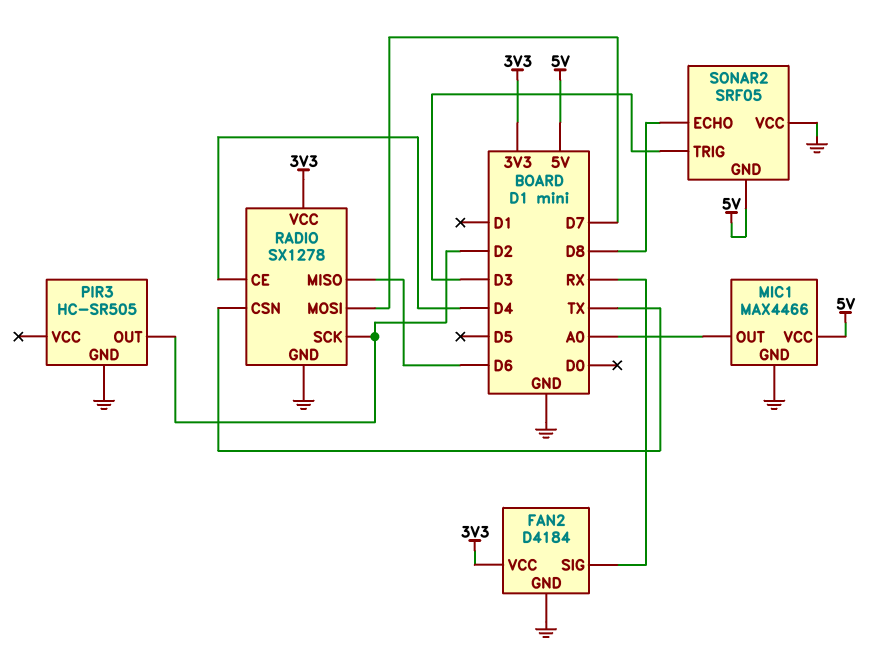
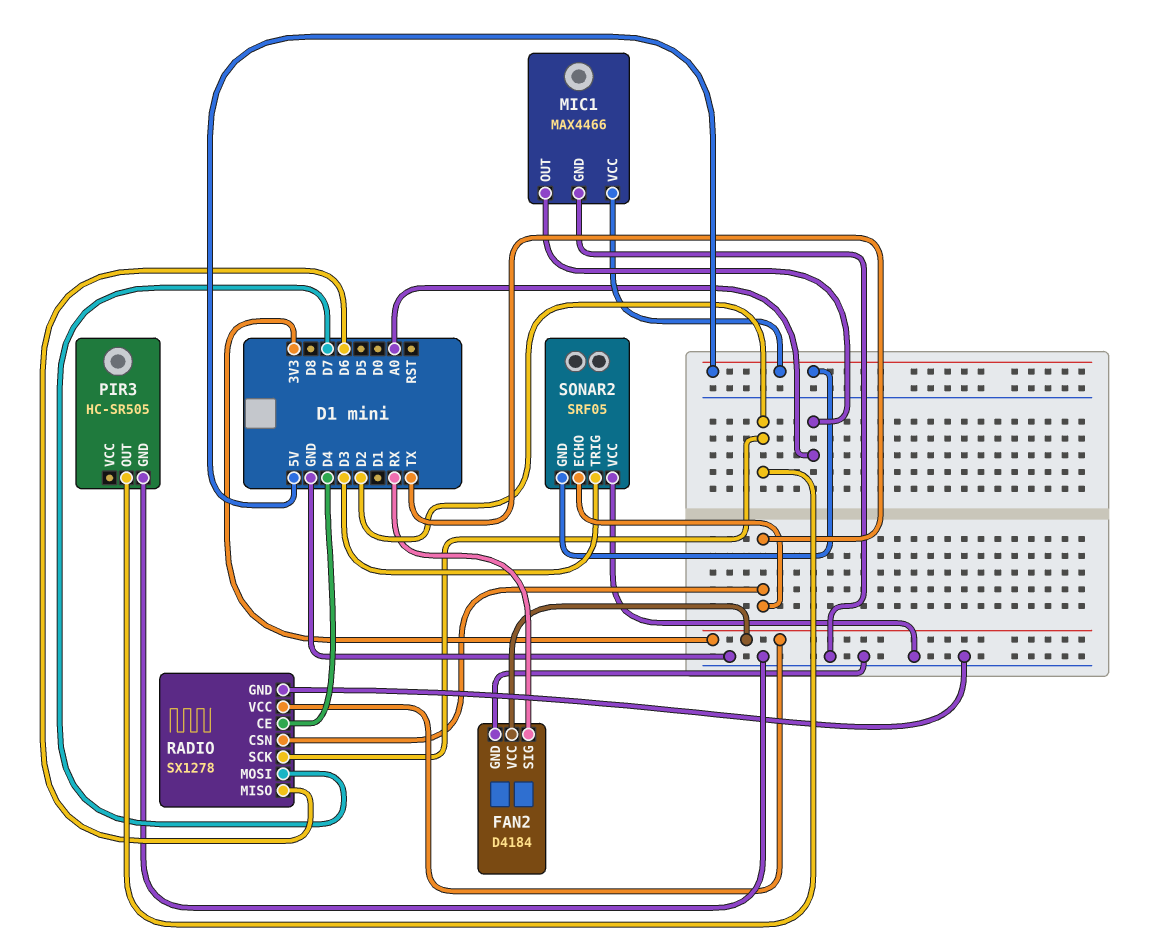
SONAR2 pin ECHO: D8 -> TX

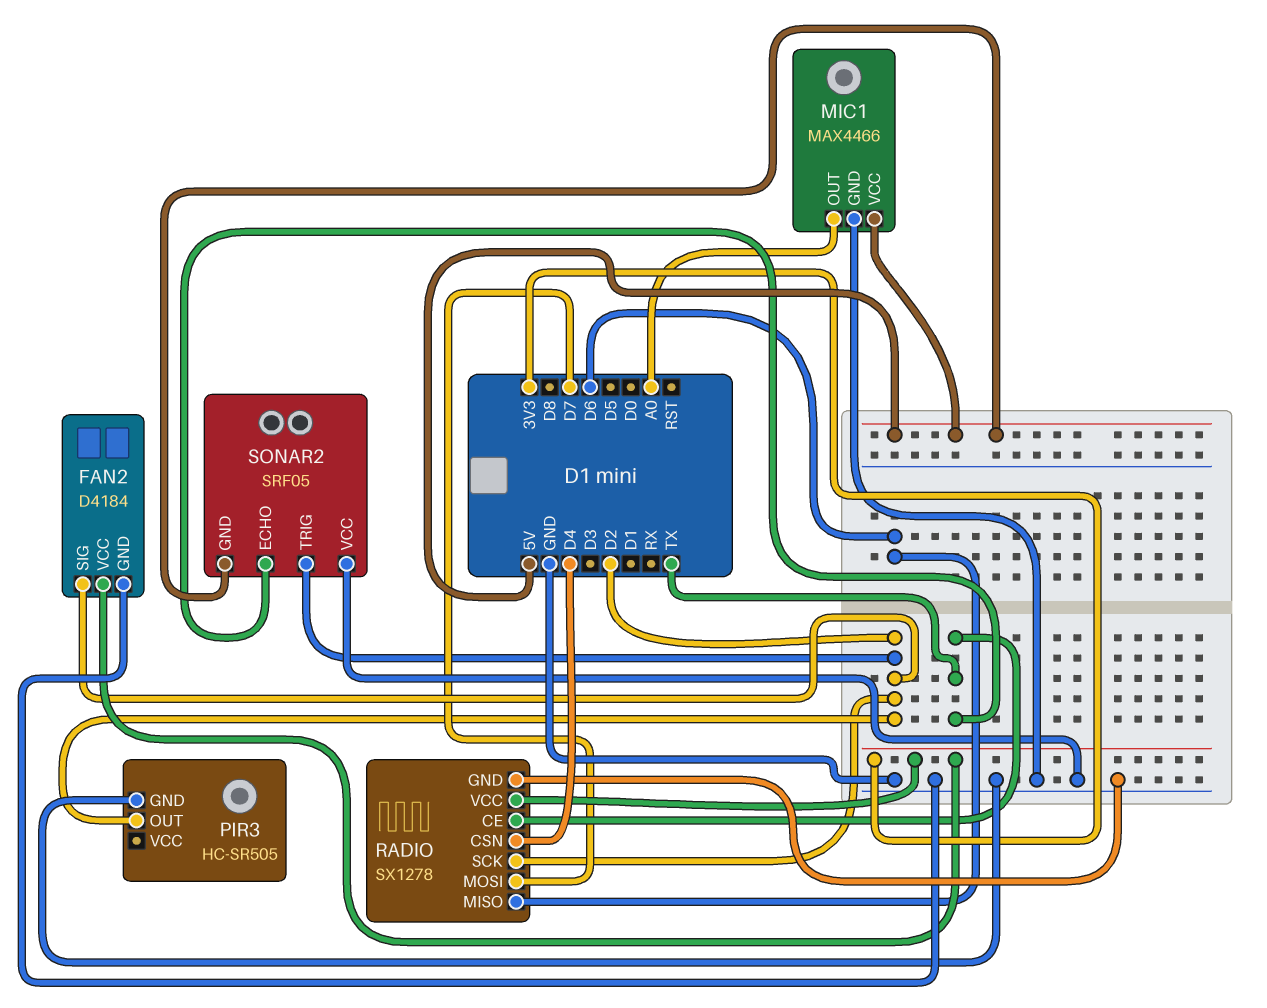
FAN2 pin SIG: RX -> D2
RADIO pin CE: D4 -> TX
RADIO pin CSN: TX -> D4
SONAR2 pin TRIG: D3 -> D2

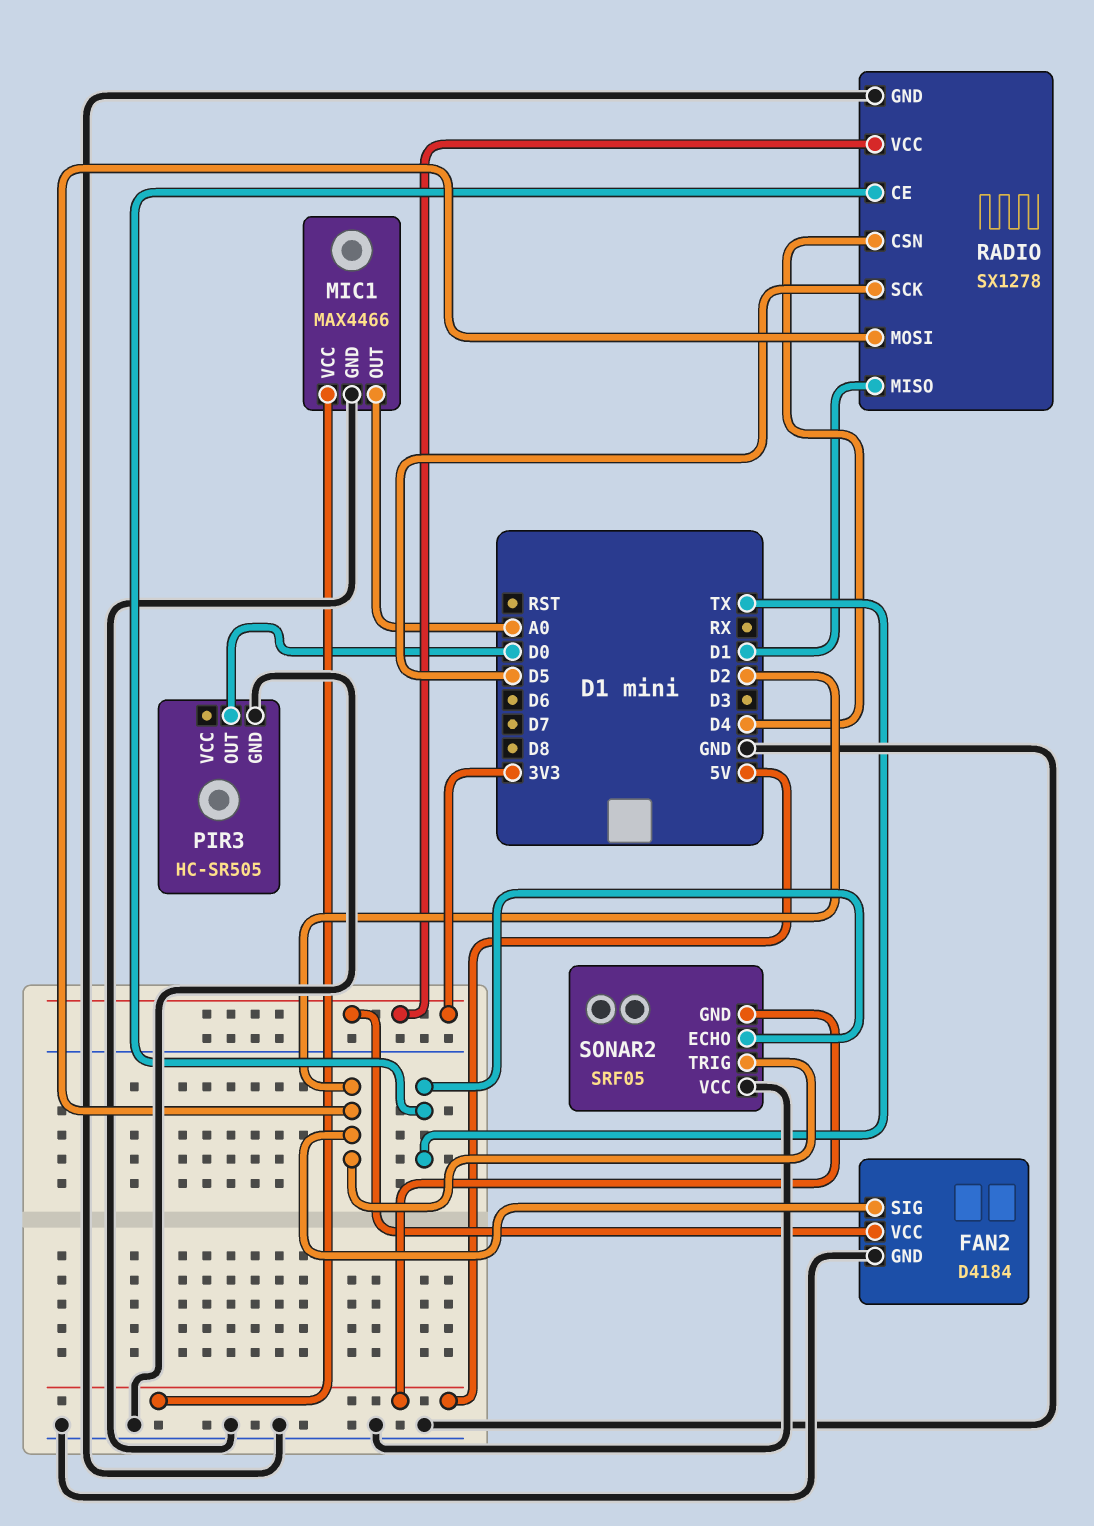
PIR3 pin OUT: D2 -> D0
RADIO pin MISO: D6 -> D1
RADIO pin MOSI: D7 -> D2
RADIO pin SCK: D2 -> D5

